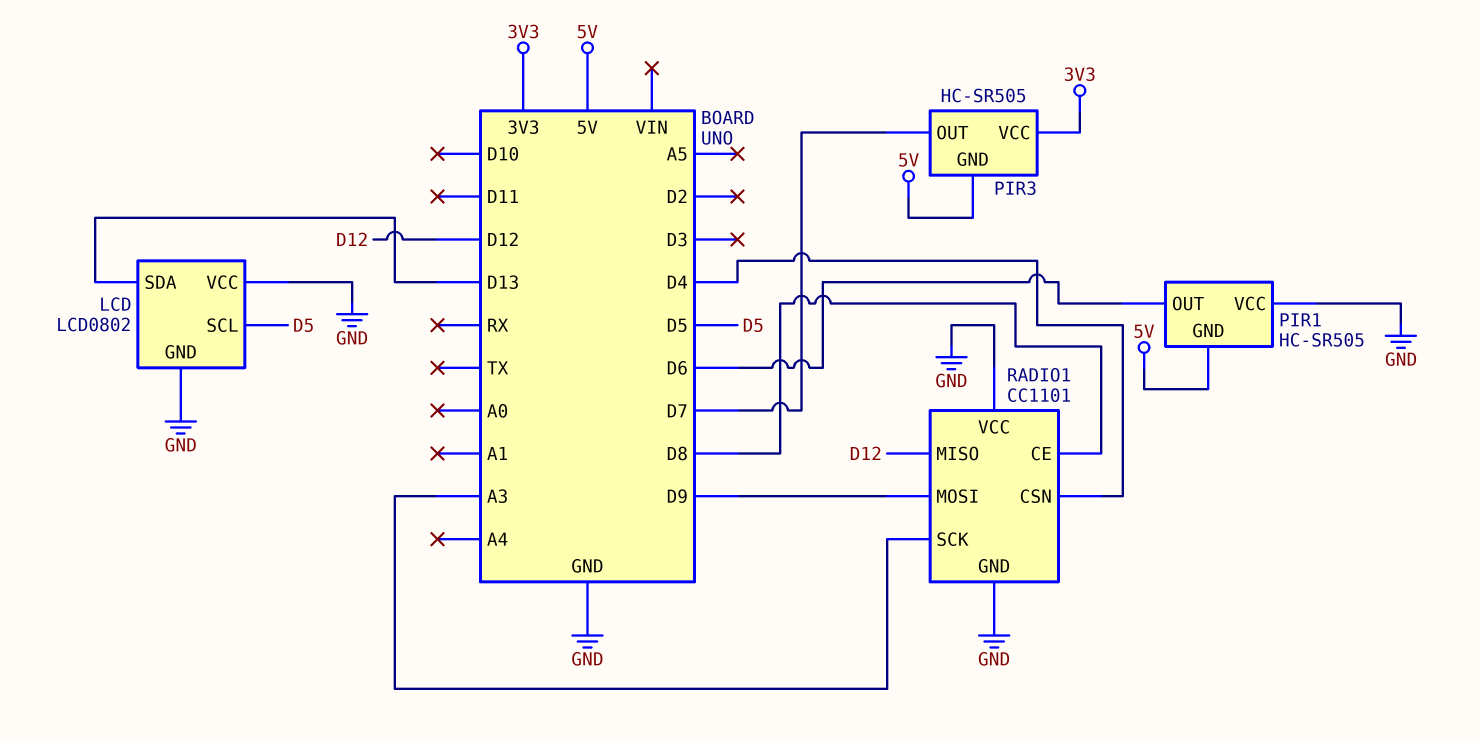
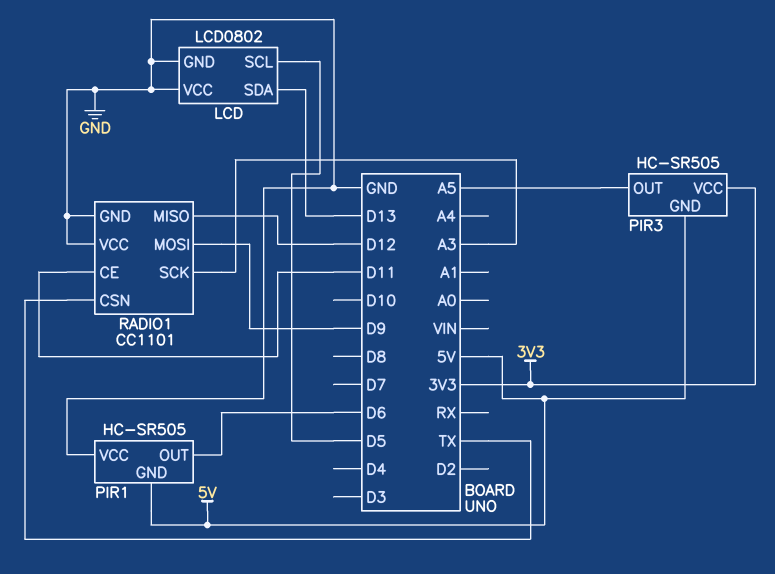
PIR3 pin OUT: D7 -> A5
RADIO1 pin CE: D8 -> D11
RADIO1 pin CSN: D4 -> TX

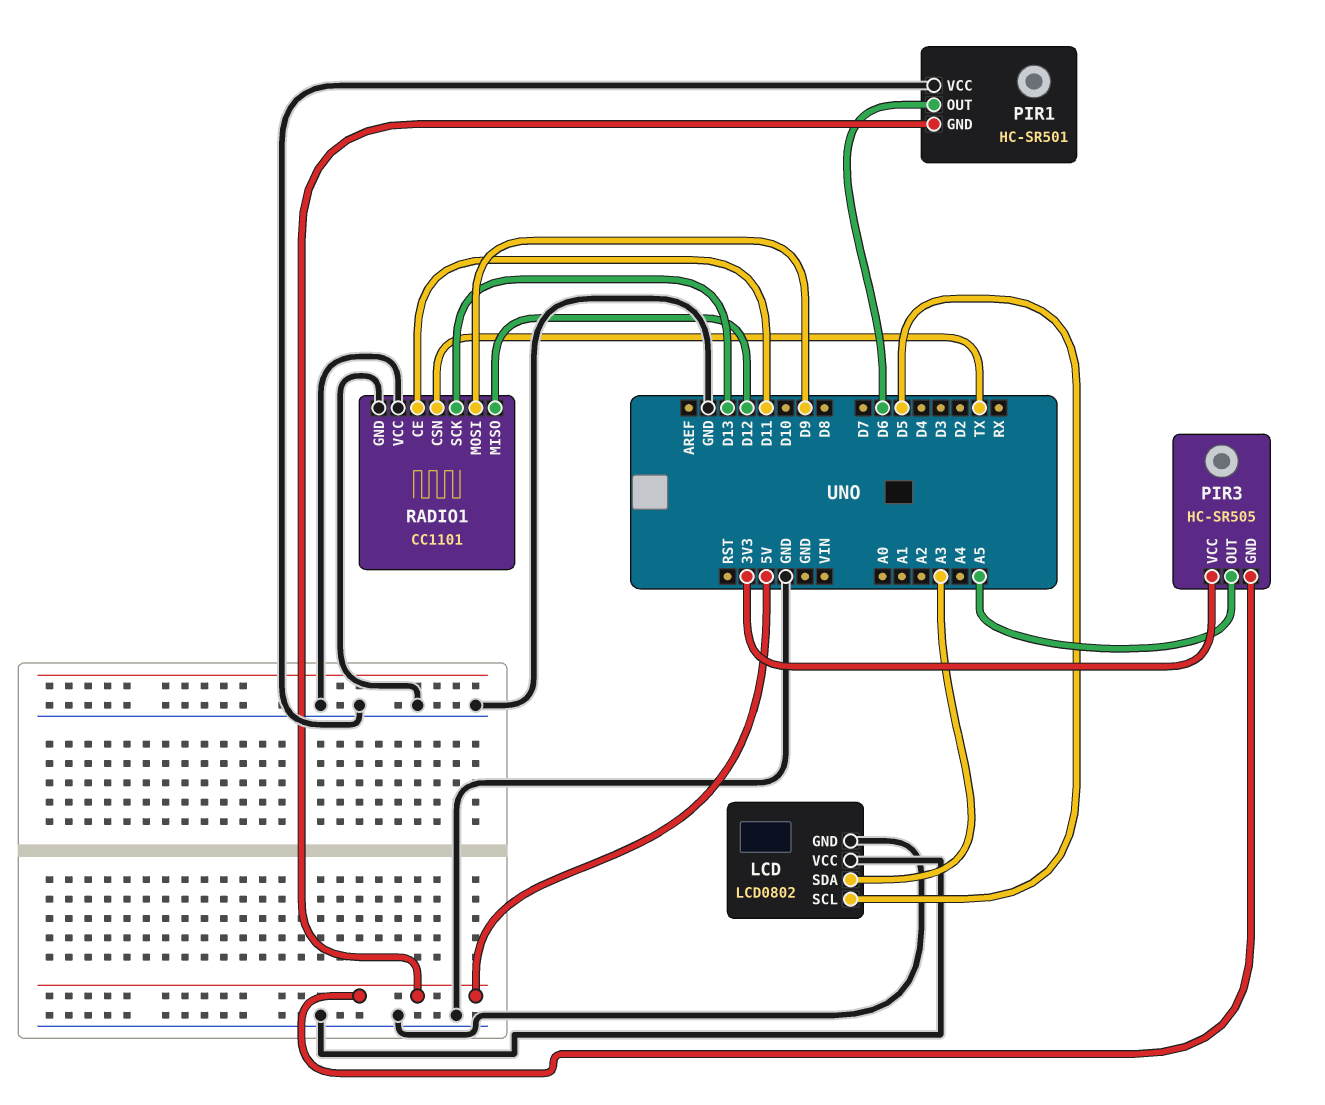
LCD pin SDA: D13 -> A3
PIR1: HC-SR505 -> HC-SR501
RADIO1 pin SCK: A3 -> D13

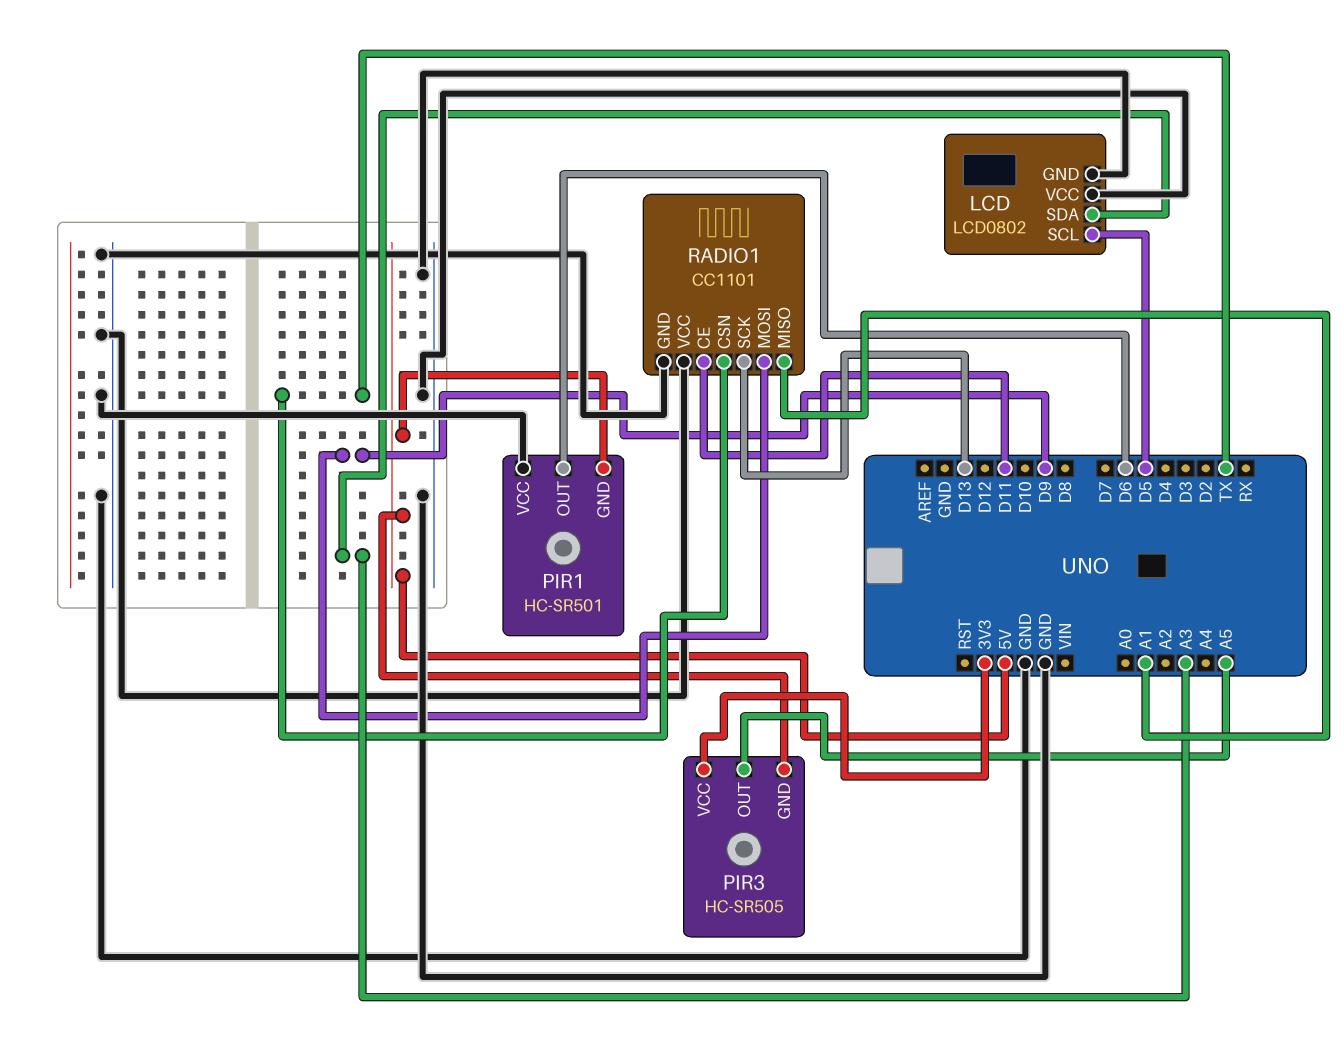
RADIO1 pin MISO: D12 -> A1

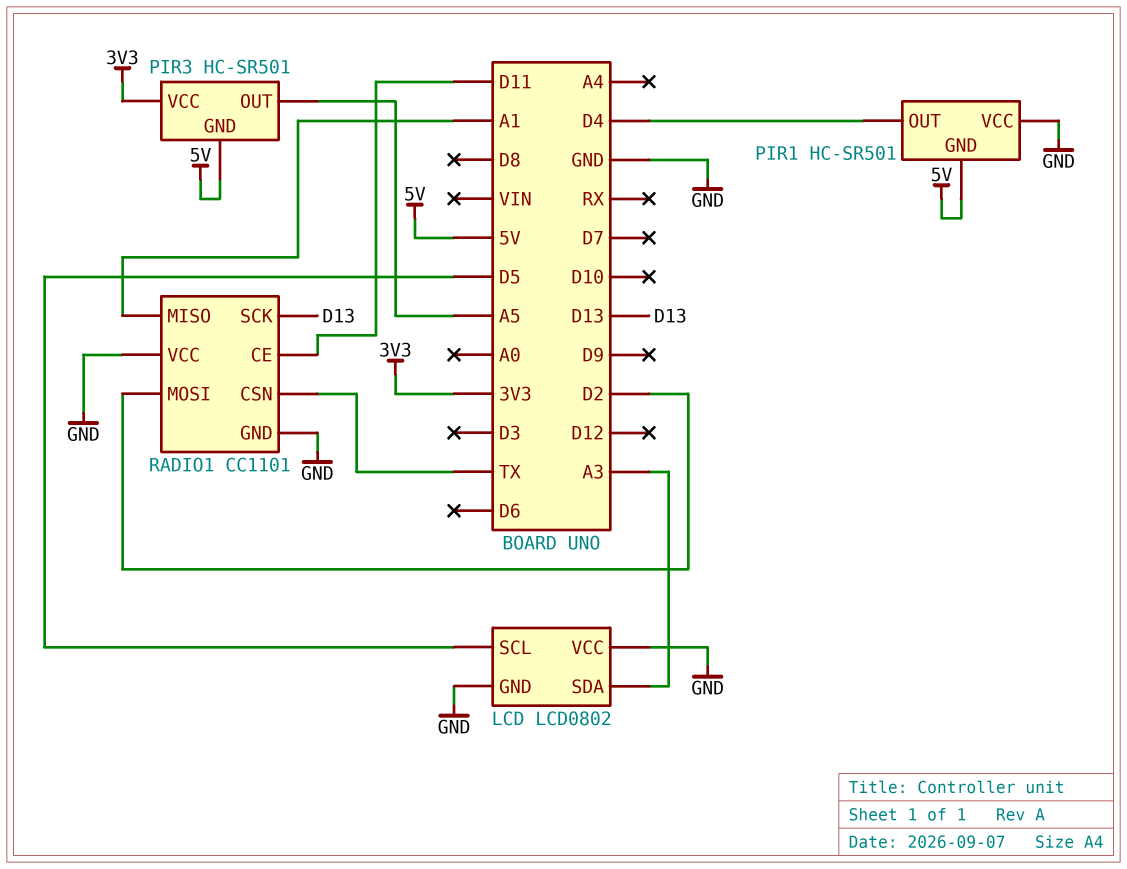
PIR1 pin OUT: D6 -> D4
PIR3: HC-SR505 -> HC-SR501
RADIO1 pin MOSI: D9 -> D2

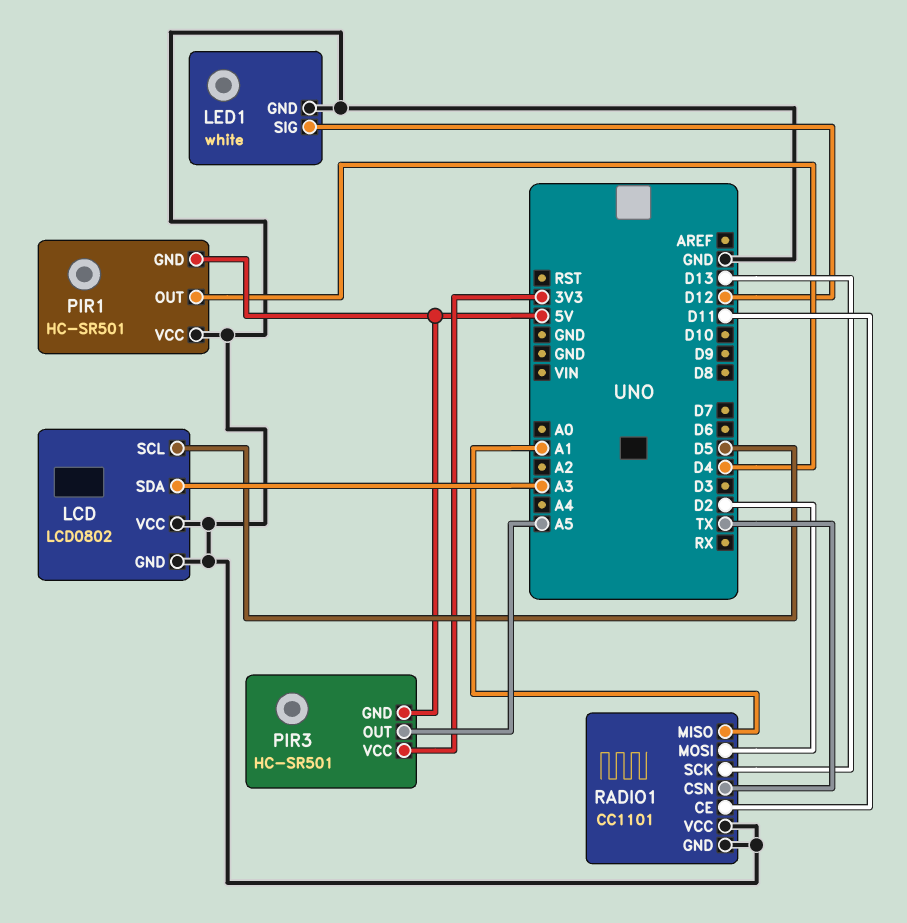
LED1: none -> white
LED1 pin GND: none -> GND
LED1 pin SIG: none -> D12

